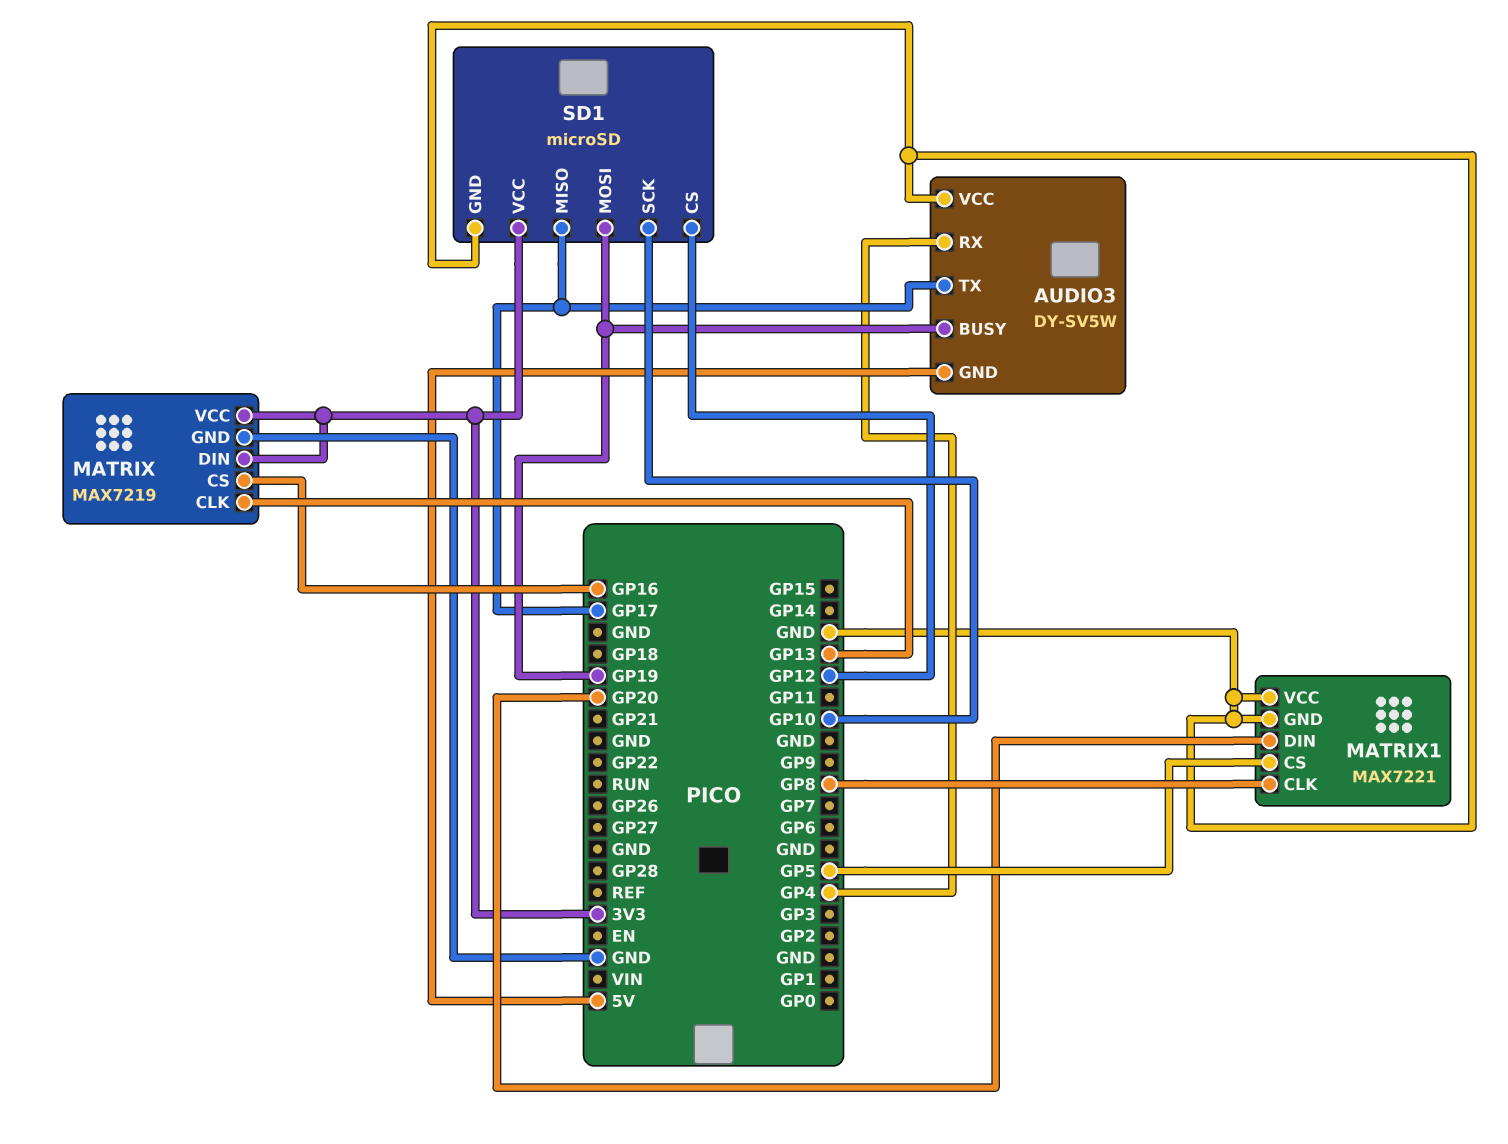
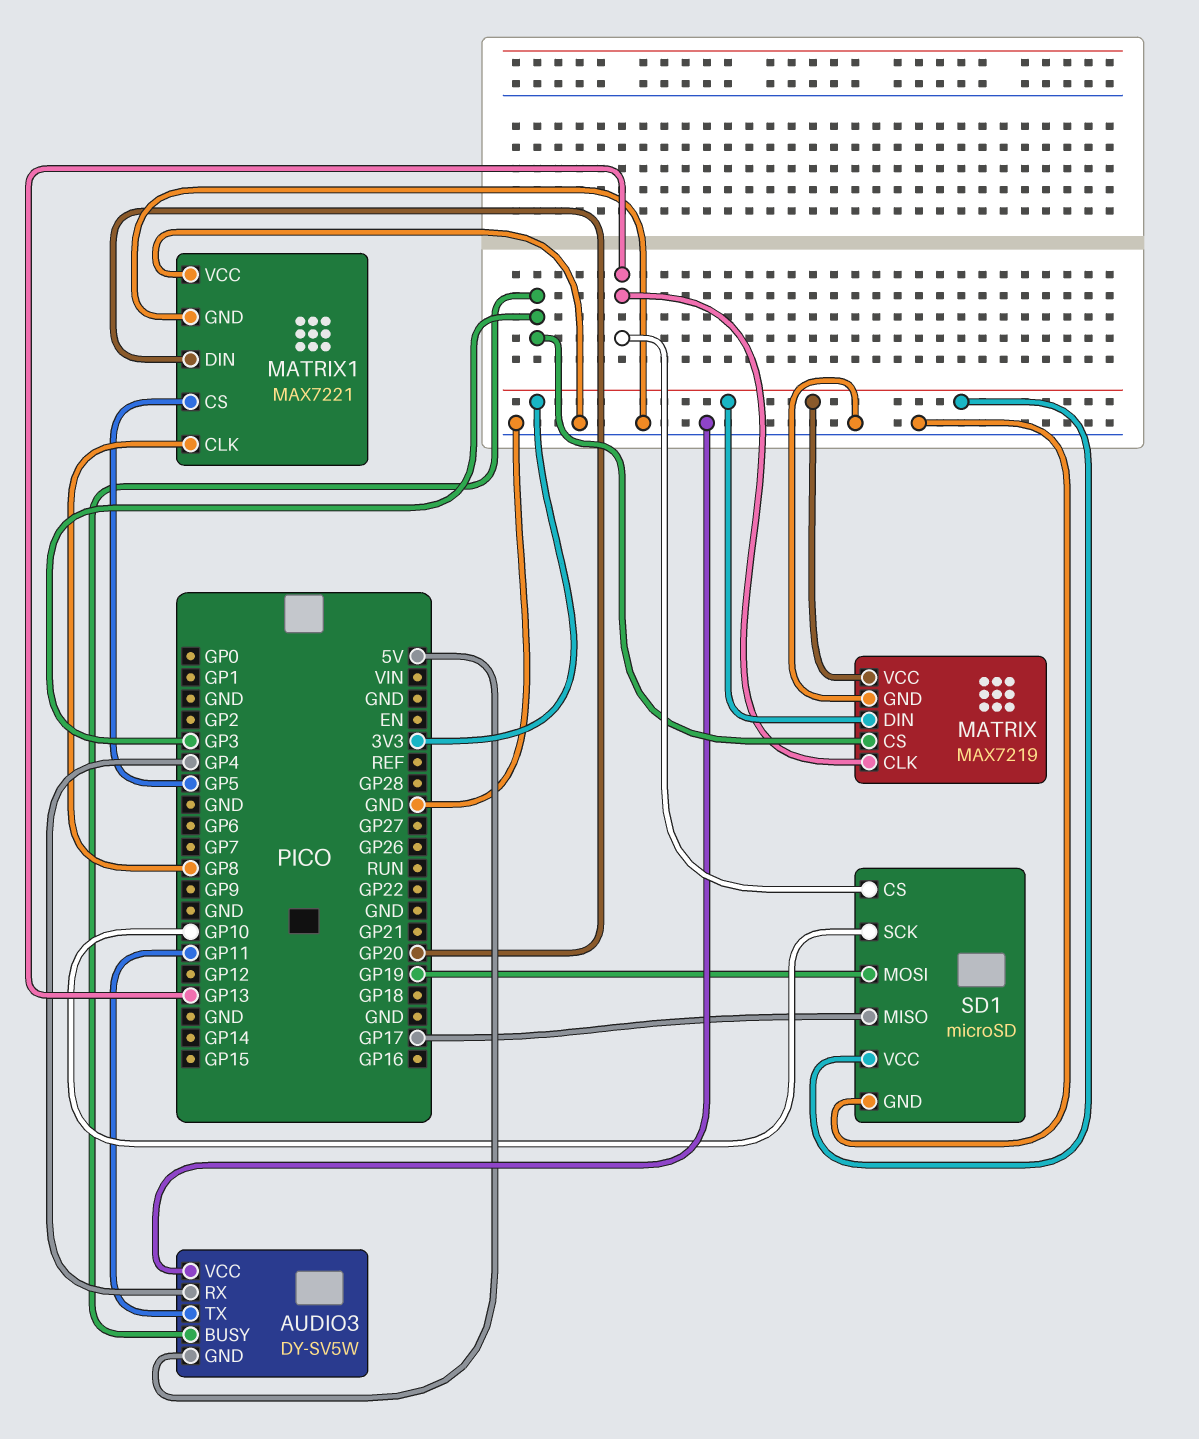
AUDIO3 pin BUSY: GP19 -> GP3
AUDIO3 pin TX: GP17 -> GP11
MATRIX pin CS: GP16 -> GP3
SD1 pin CS: GP12 -> GP13

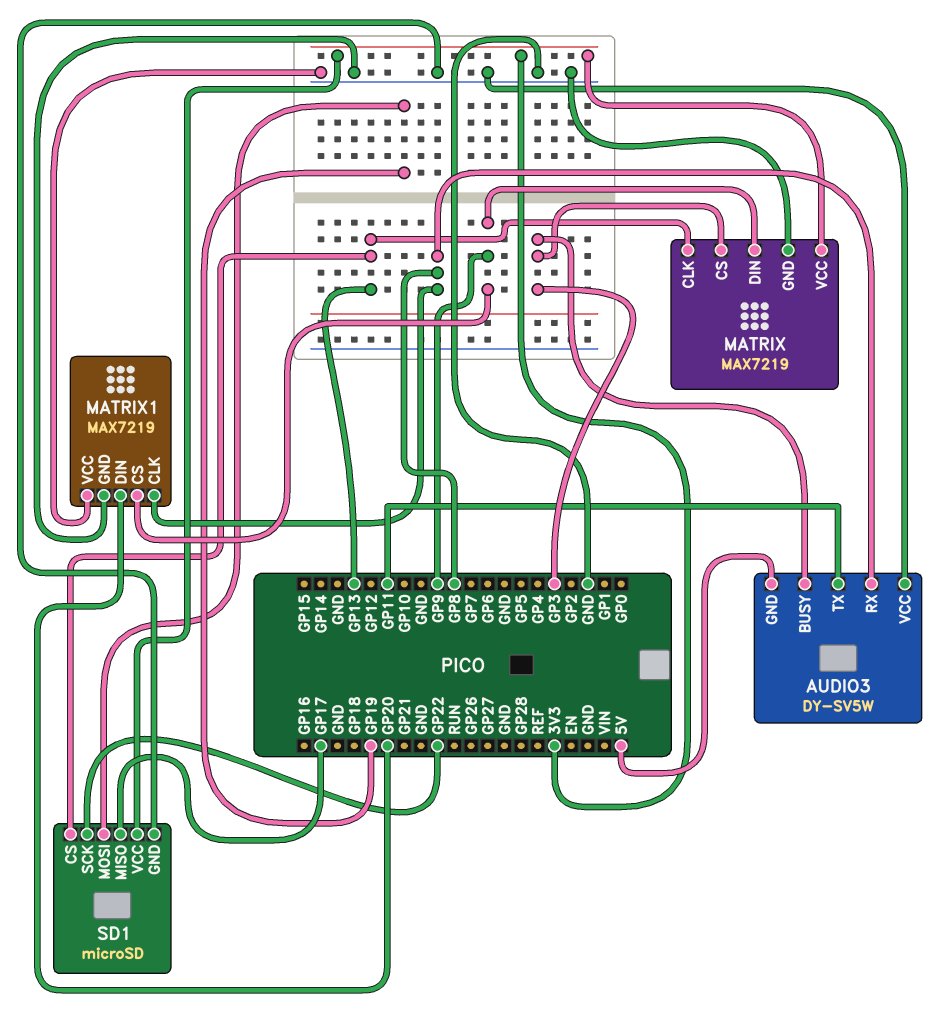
AUDIO3 pin RX: GP4 -> GP8
MATRIX pin DIN: 3V3 -> GP9
MATRIX1: MAX7221 -> MAX7219
MATRIX1 pin CS: GP5 -> GP9
SD1 pin SCK: GP10 -> GP22

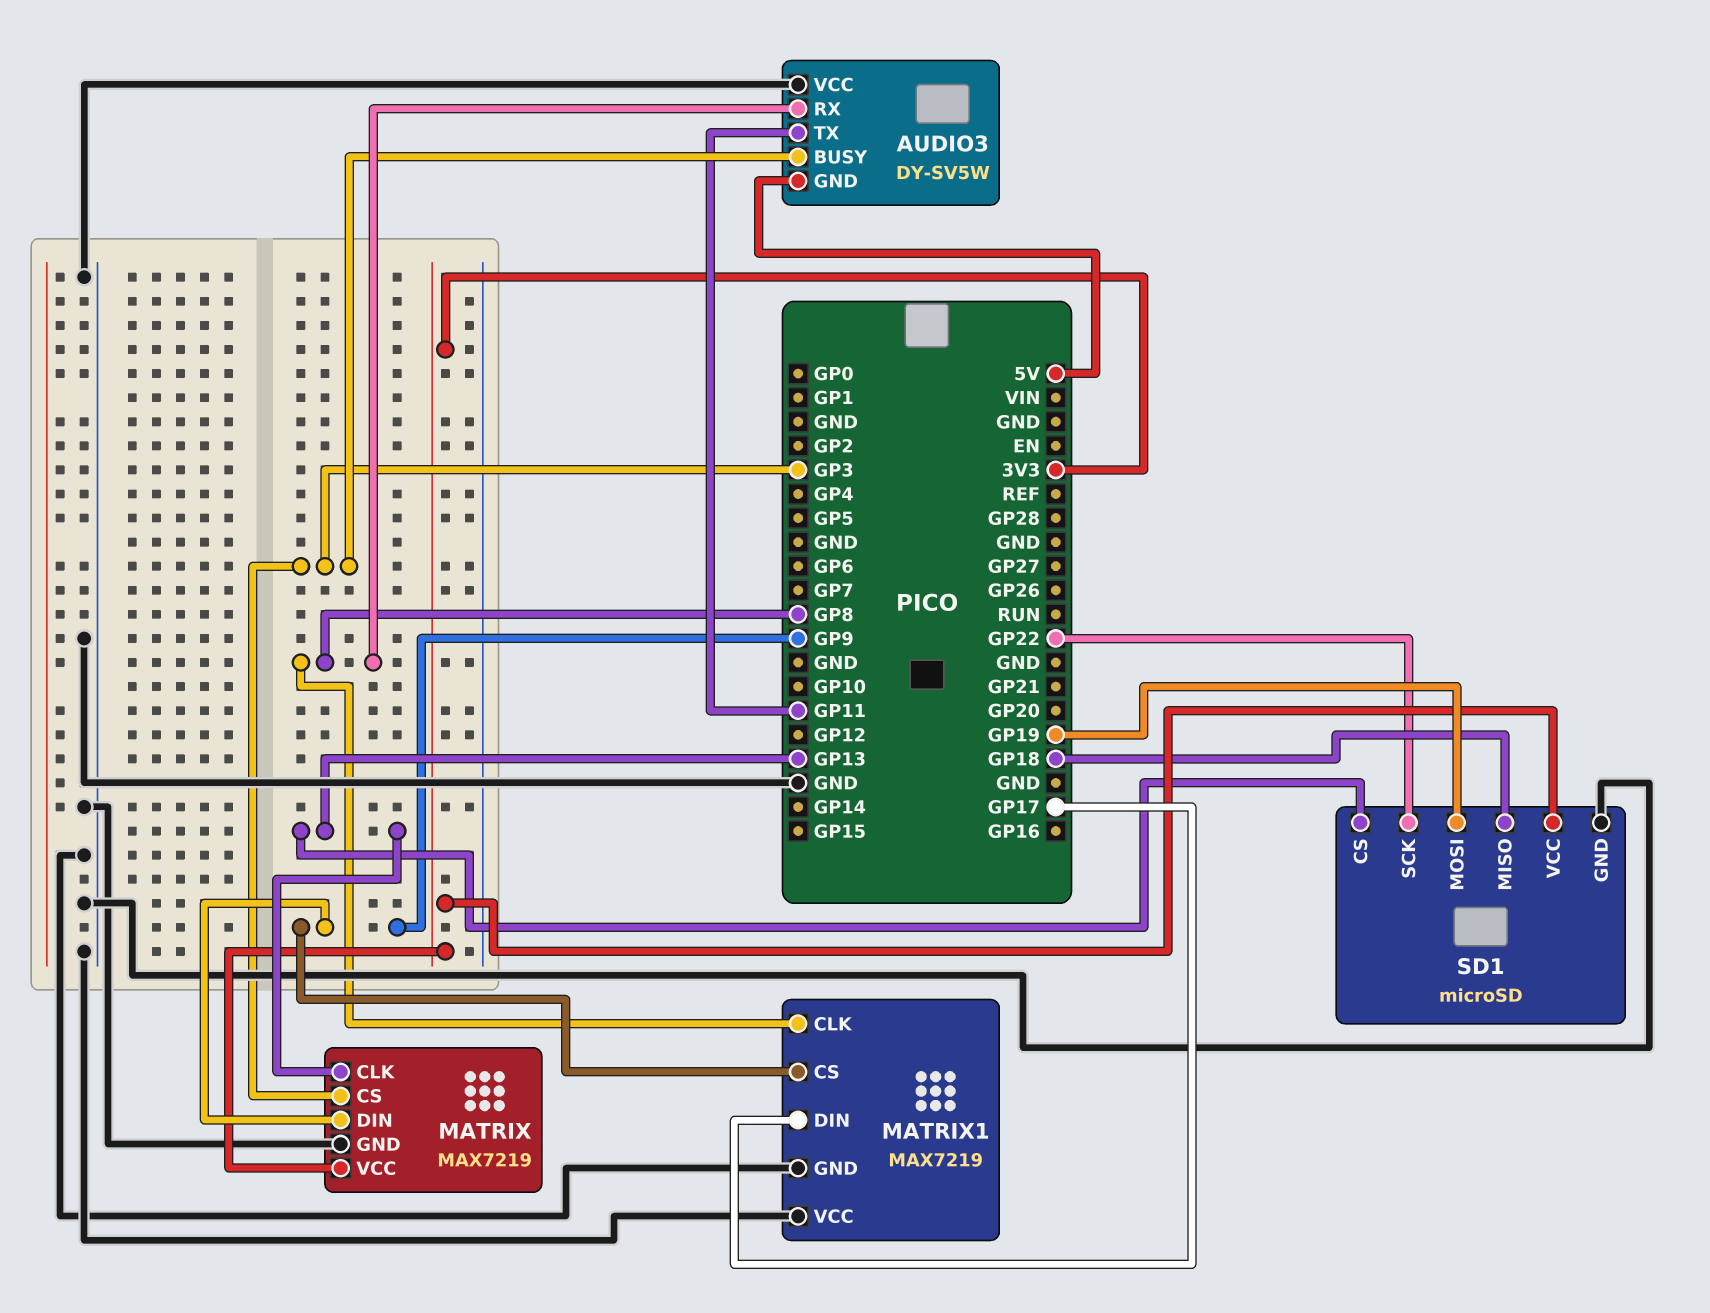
MATRIX1 pin DIN: GP20 -> GP17
SD1 pin MISO: GP17 -> GP18

